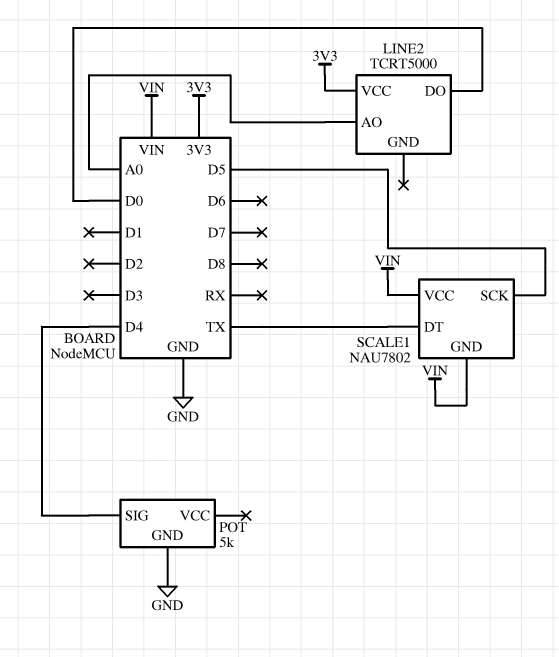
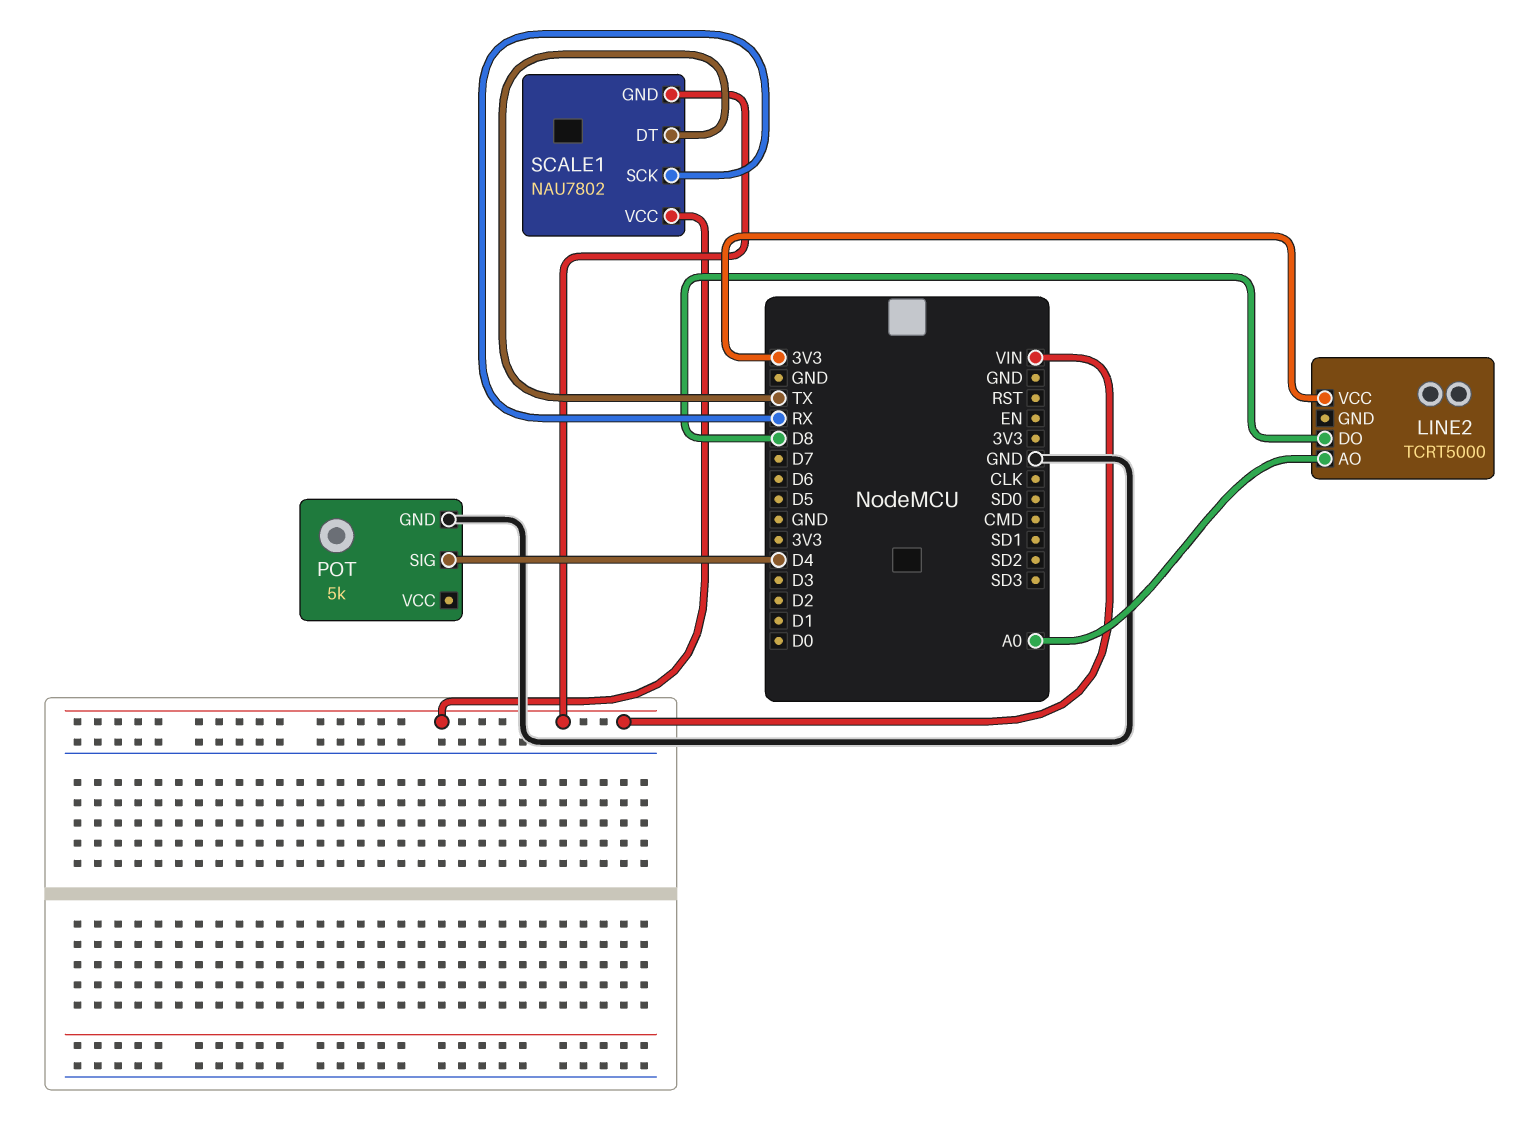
LINE2 pin DO: D0 -> D8
SCALE1 pin SCK: D5 -> RX

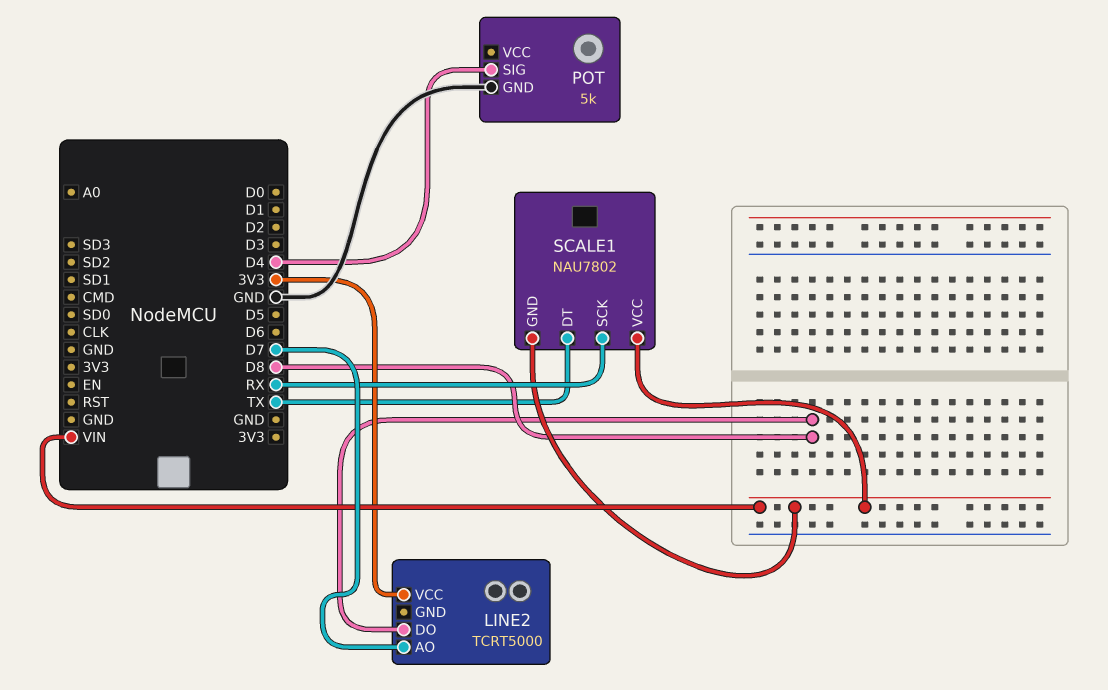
LINE2 pin AO: A0 -> D7

